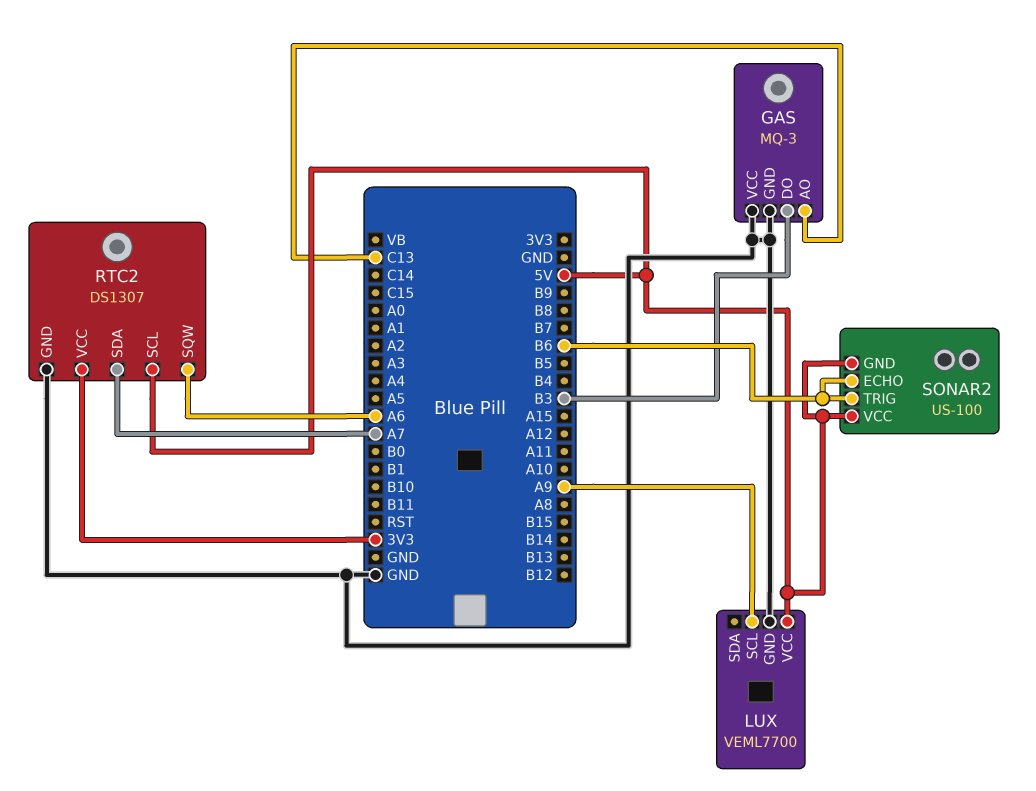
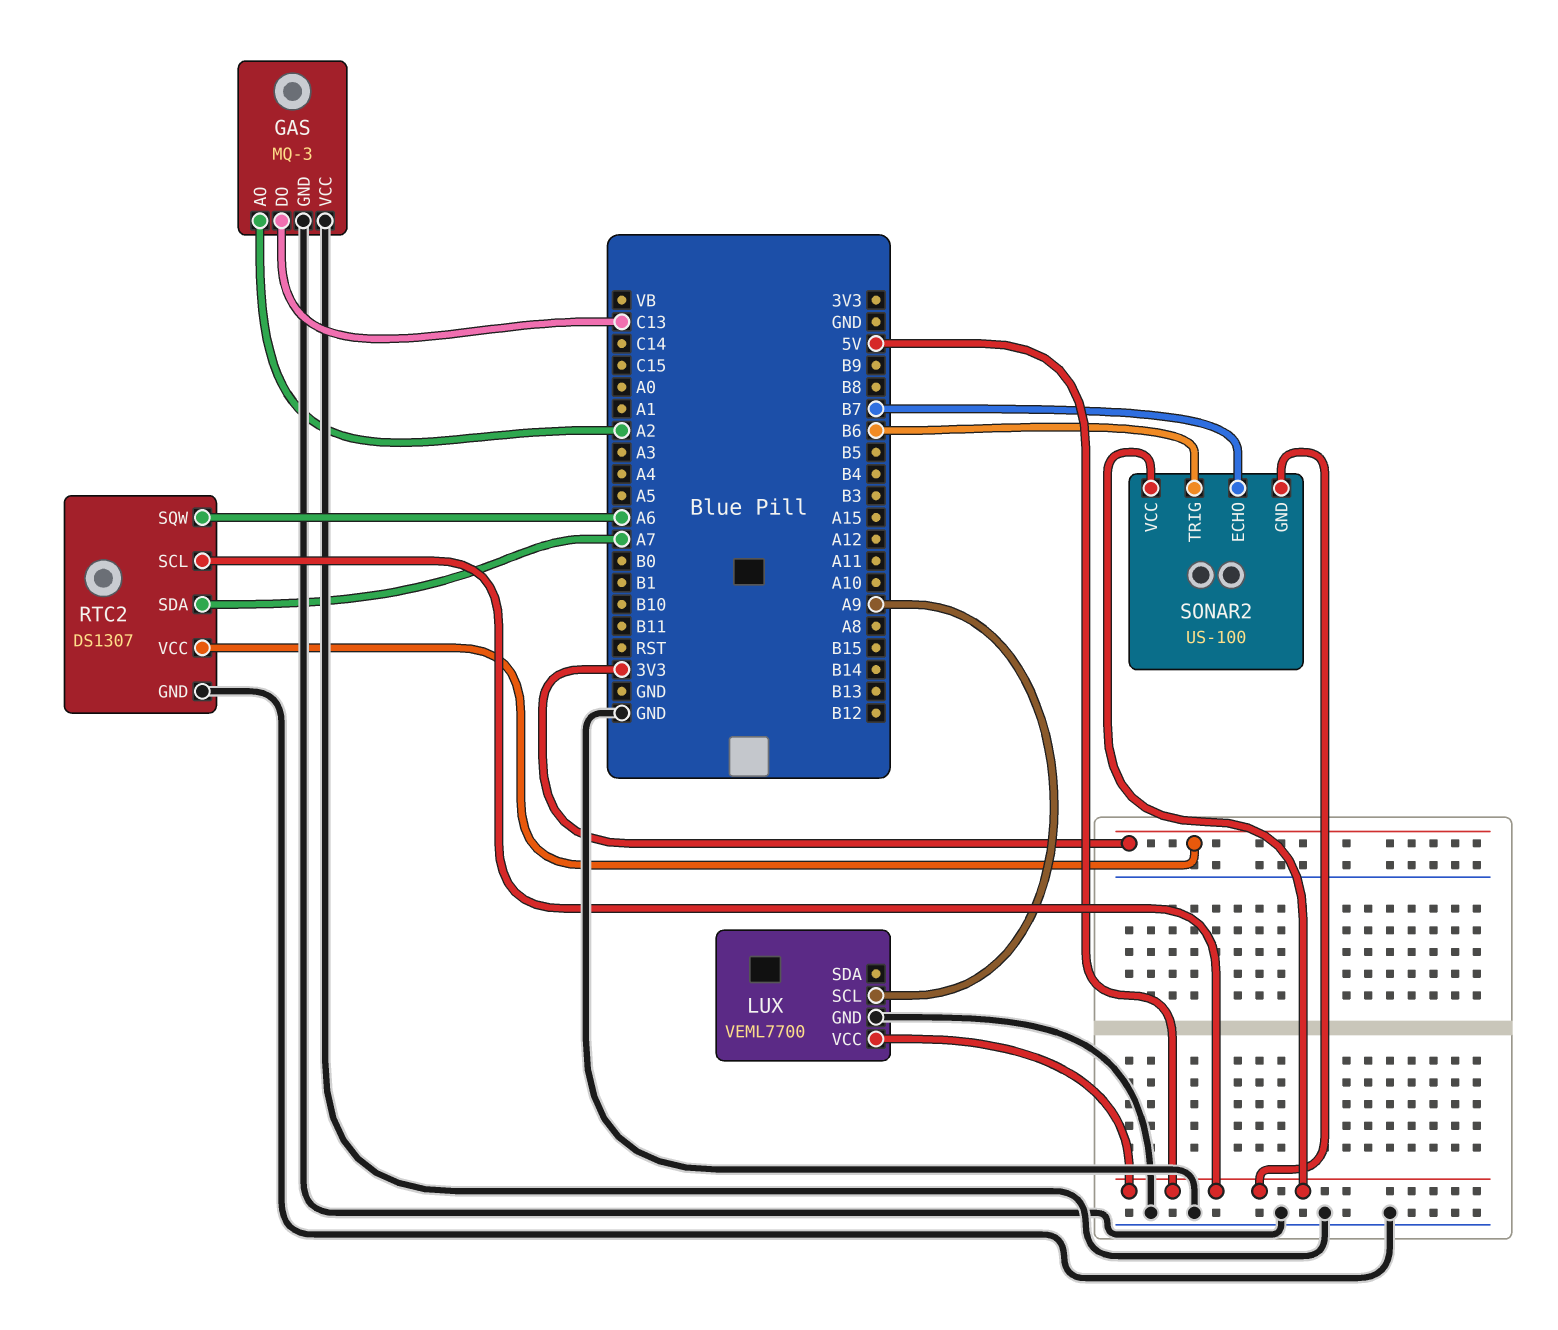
GAS pin AO: C13 -> A2
GAS pin DO: B3 -> C13
SONAR2 pin ECHO: B6 -> B7

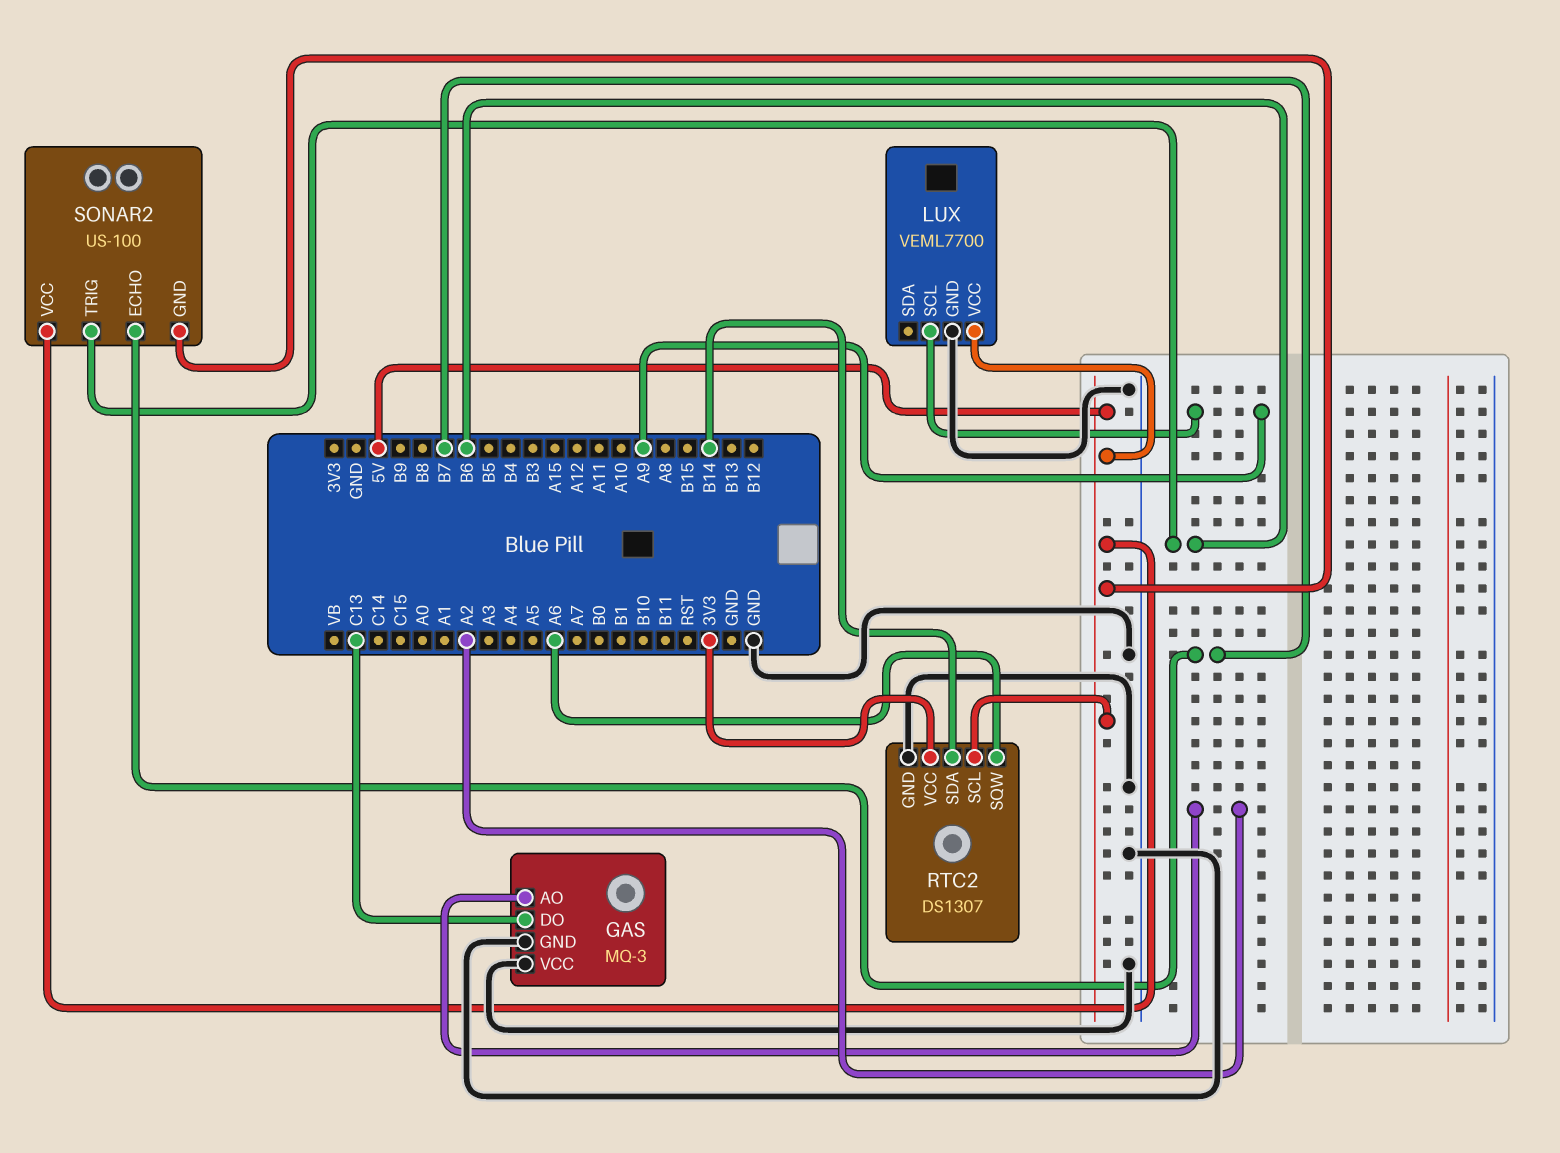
RTC2 pin SDA: A7 -> B14

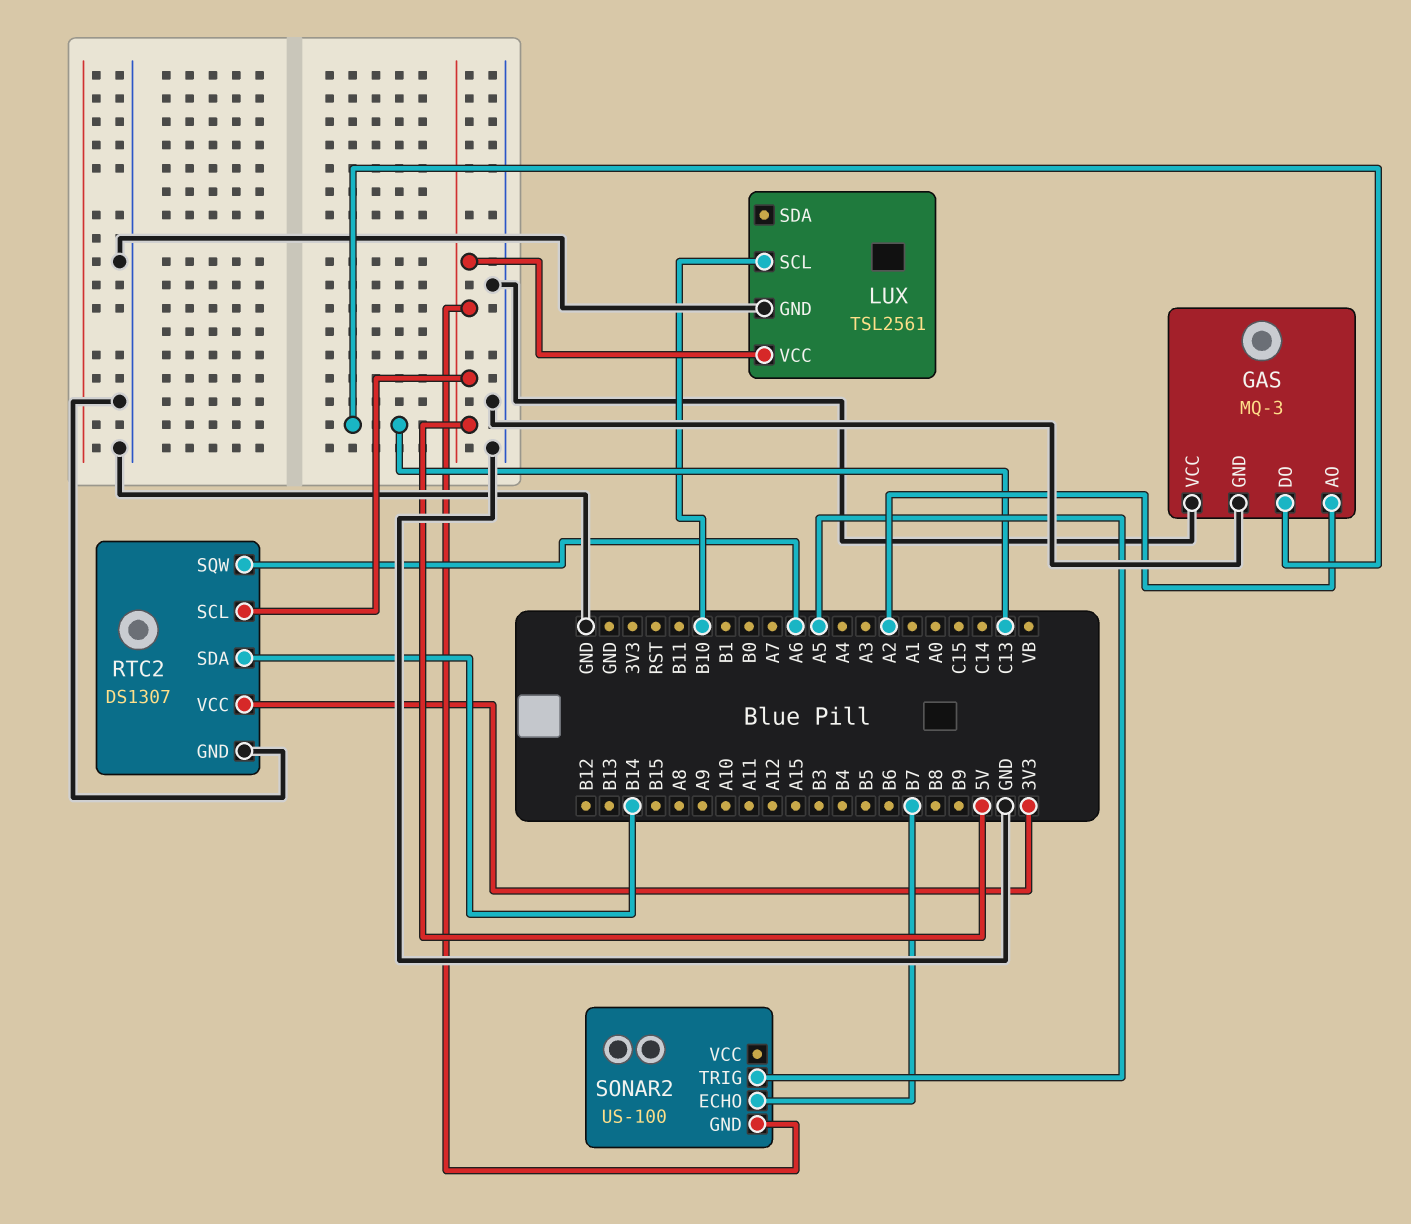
LUX: VEML7700 -> TSL2561
LUX pin SCL: A9 -> B10
SONAR2 pin TRIG: B6 -> A5
SONAR2 pin VCC: 5V -> none

